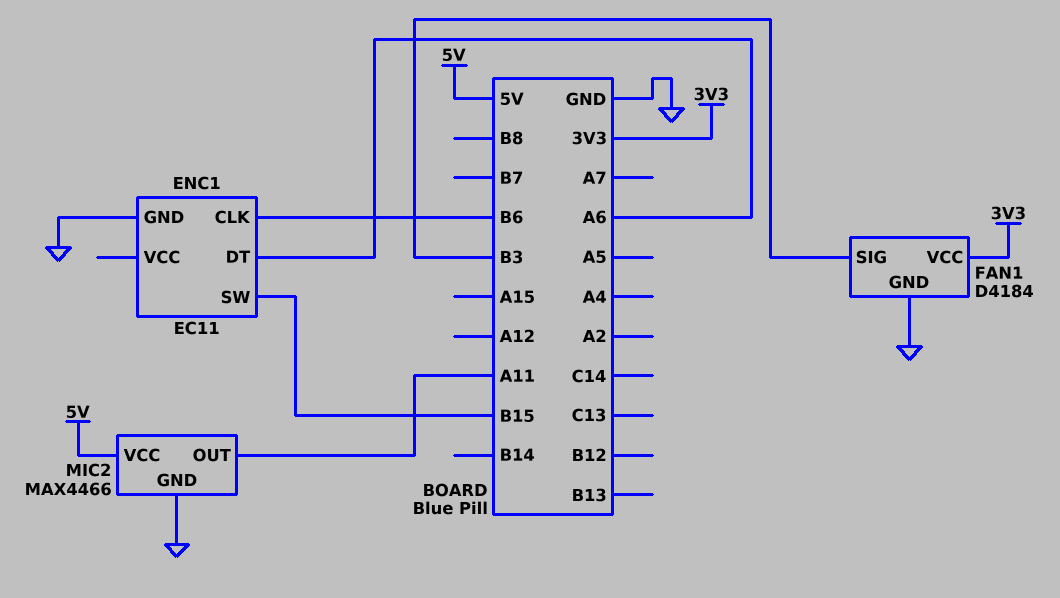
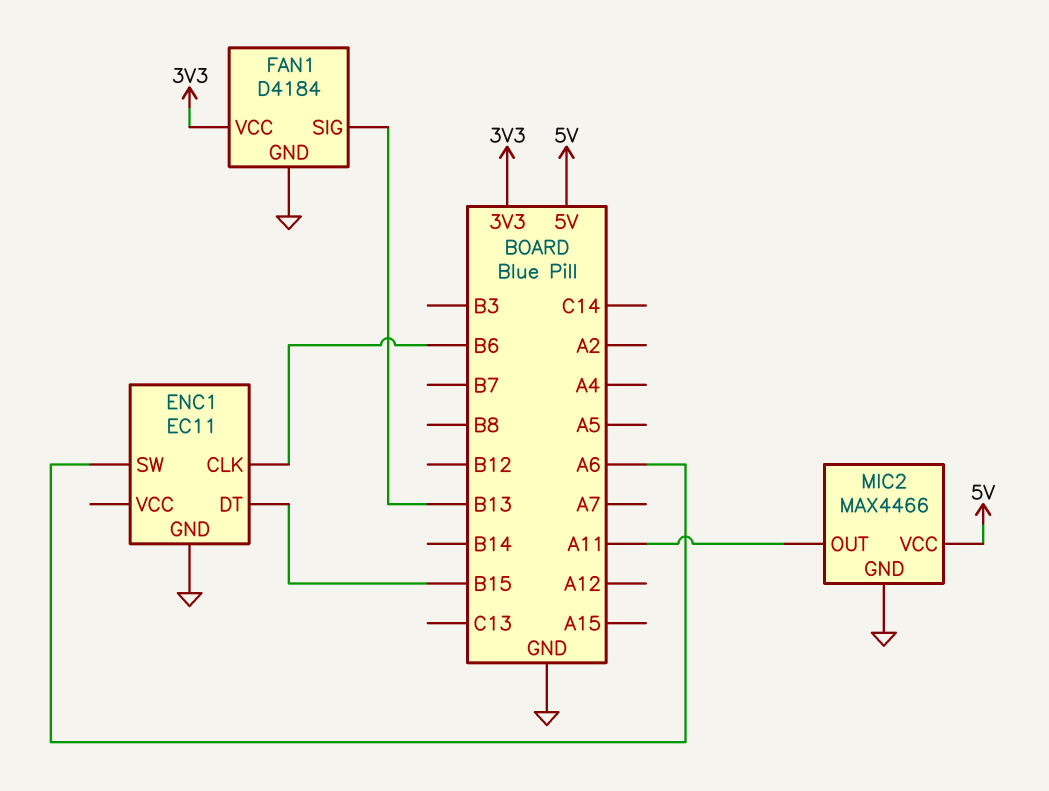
ENC1 pin DT: A6 -> B15
ENC1 pin SW: B15 -> A6
FAN1 pin SIG: B3 -> B13

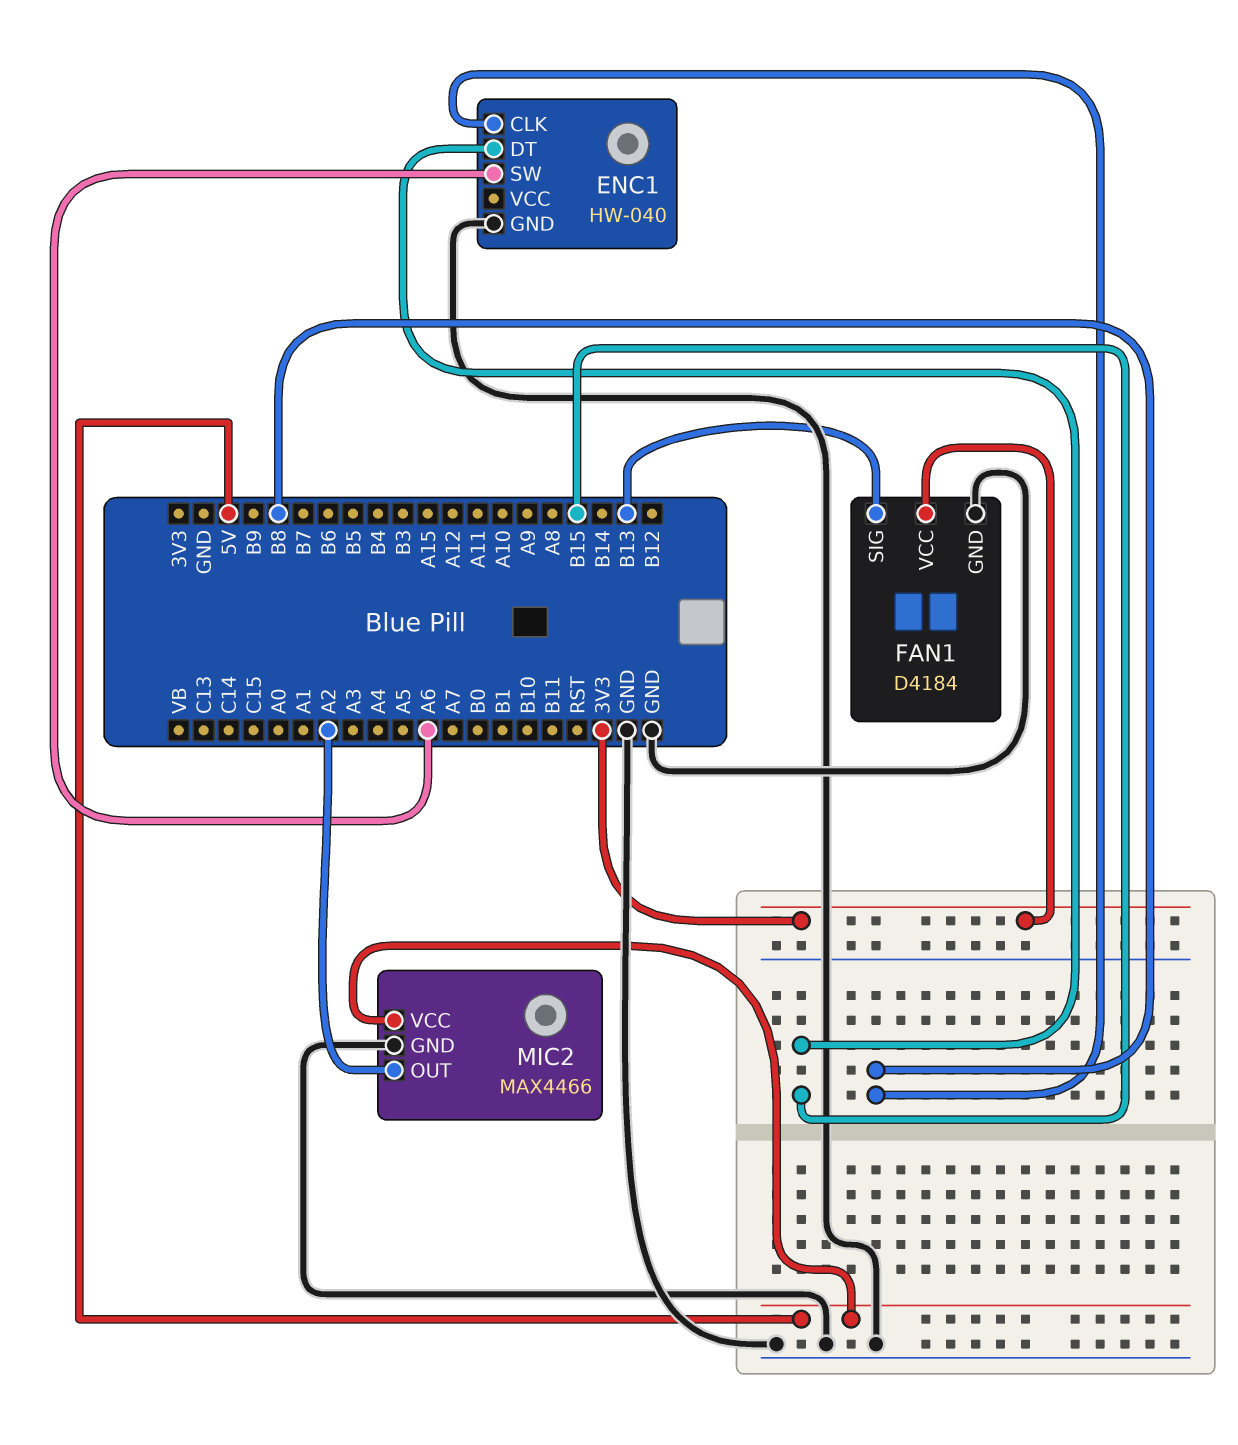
ENC1: EC11 -> HW-040
ENC1 pin CLK: B6 -> B8
MIC2 pin OUT: A11 -> A2

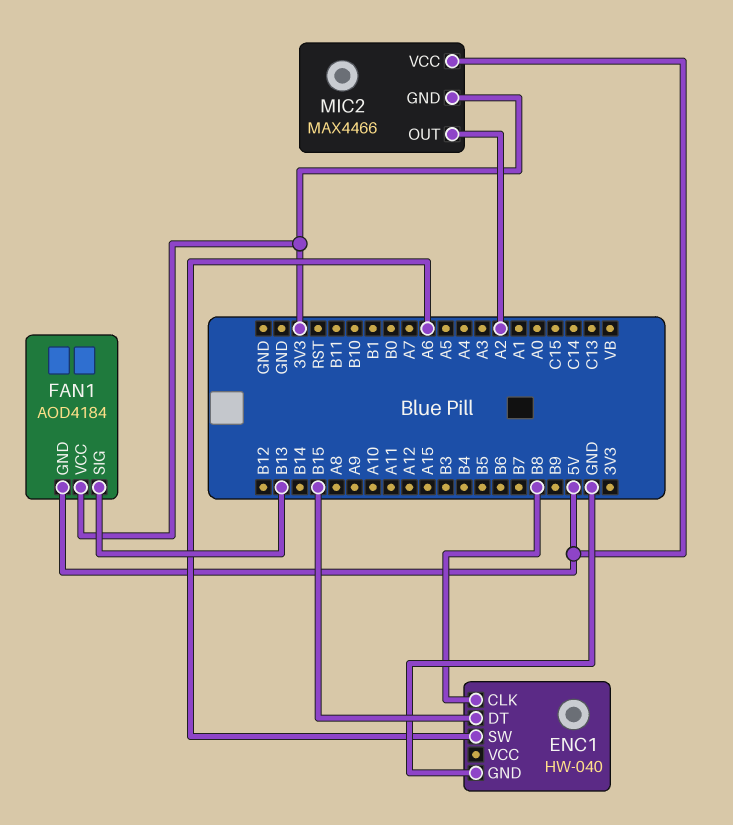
FAN1: D4184 -> AOD4184
FAN1 pin GND: GND -> 5V
MIC2 pin GND: GND -> 3V3

